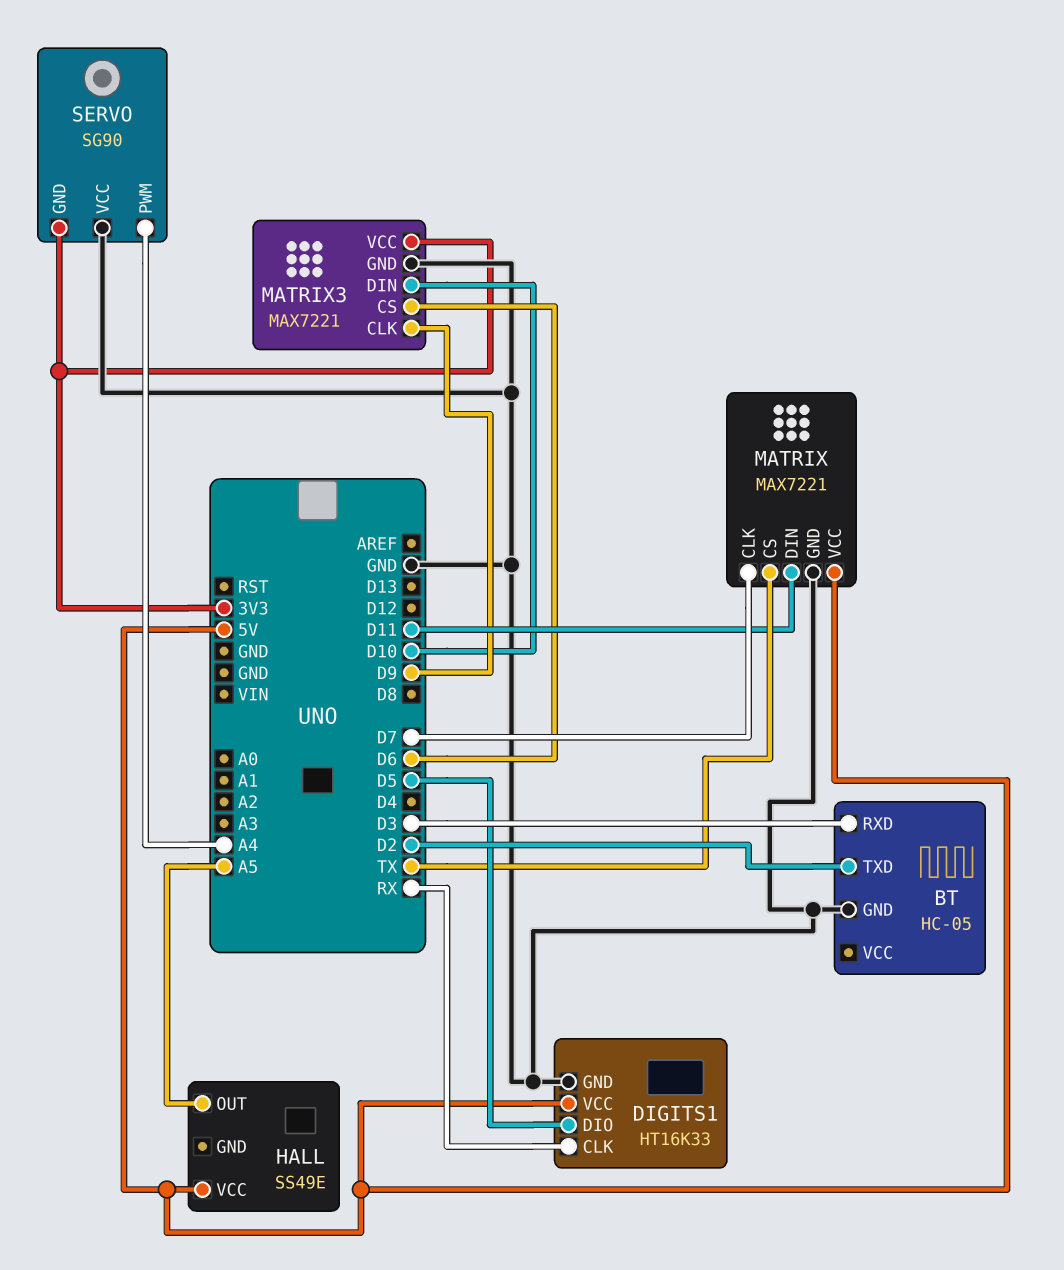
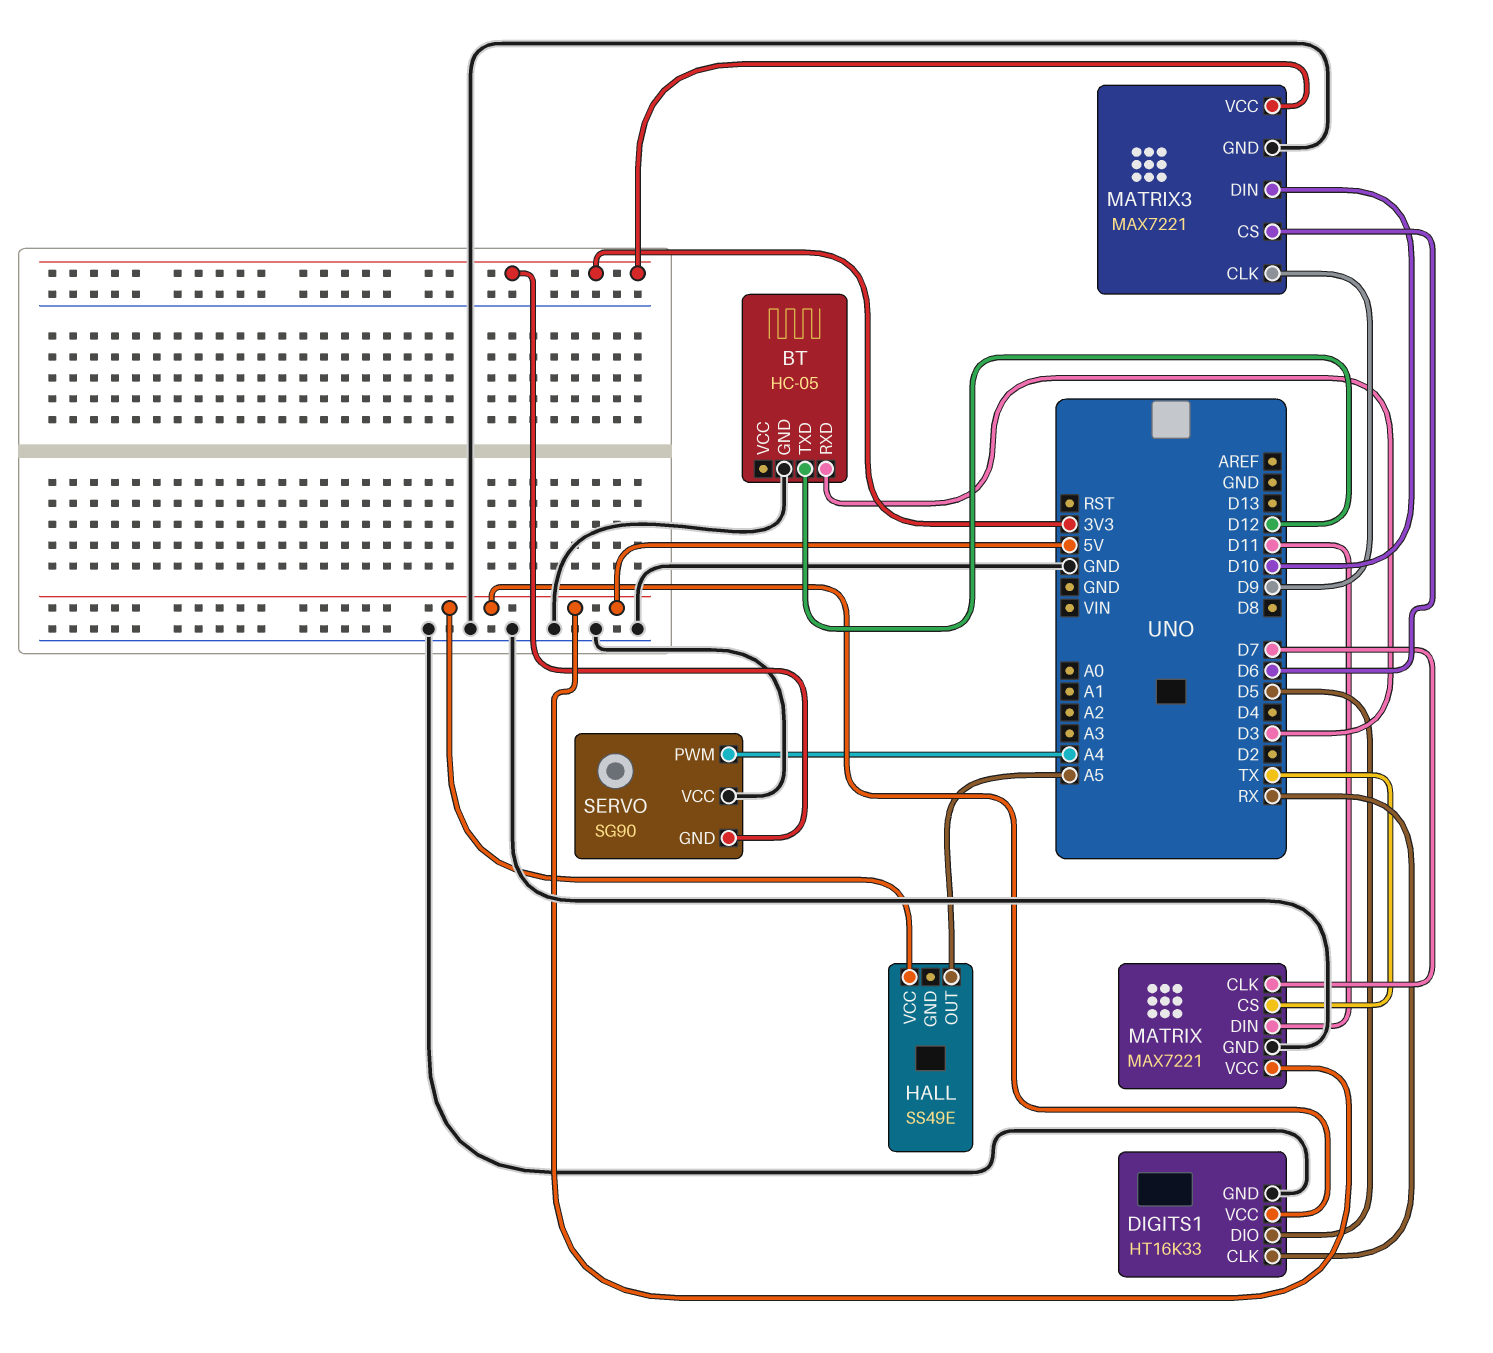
BT pin TXD: D2 -> D12

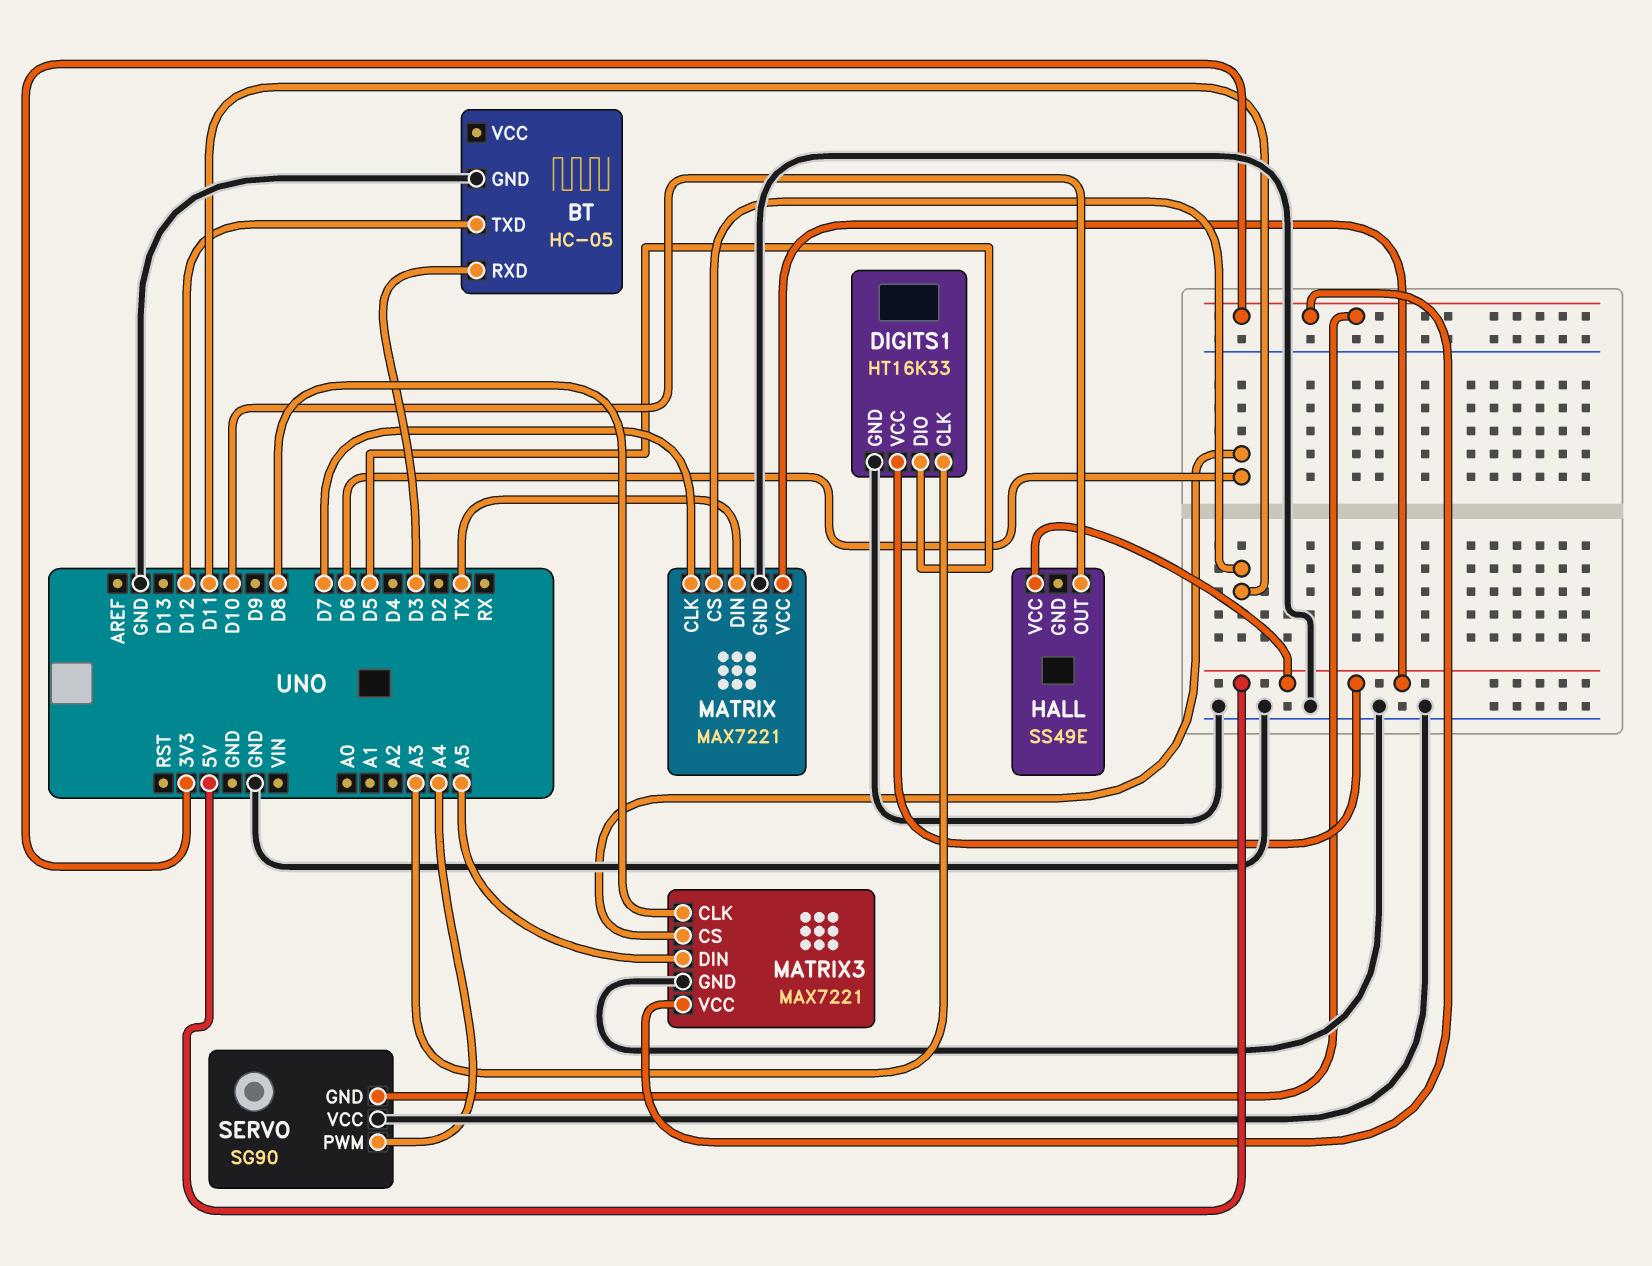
DIGITS1 pin CLK: RX -> A3
HALL pin OUT: A5 -> D10
MATRIX pin CS: TX -> D11
MATRIX pin DIN: D11 -> TX
MATRIX3 pin CLK: D9 -> D8
MATRIX3 pin DIN: D10 -> A5

